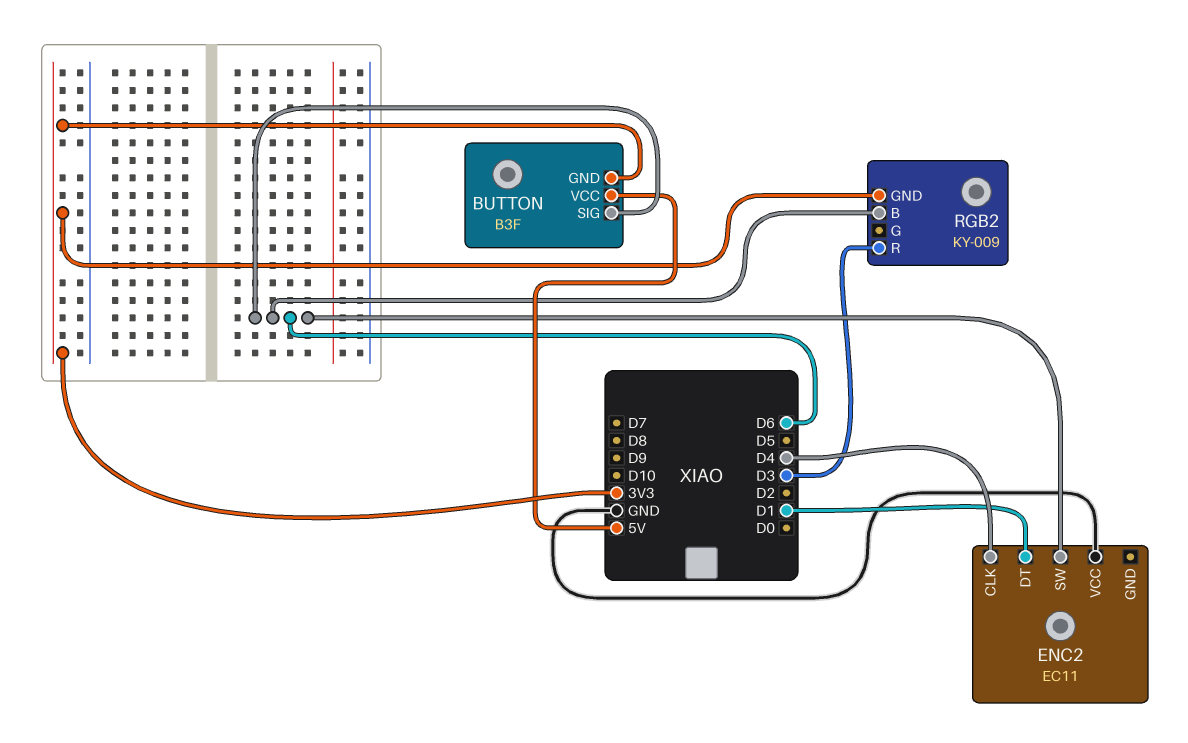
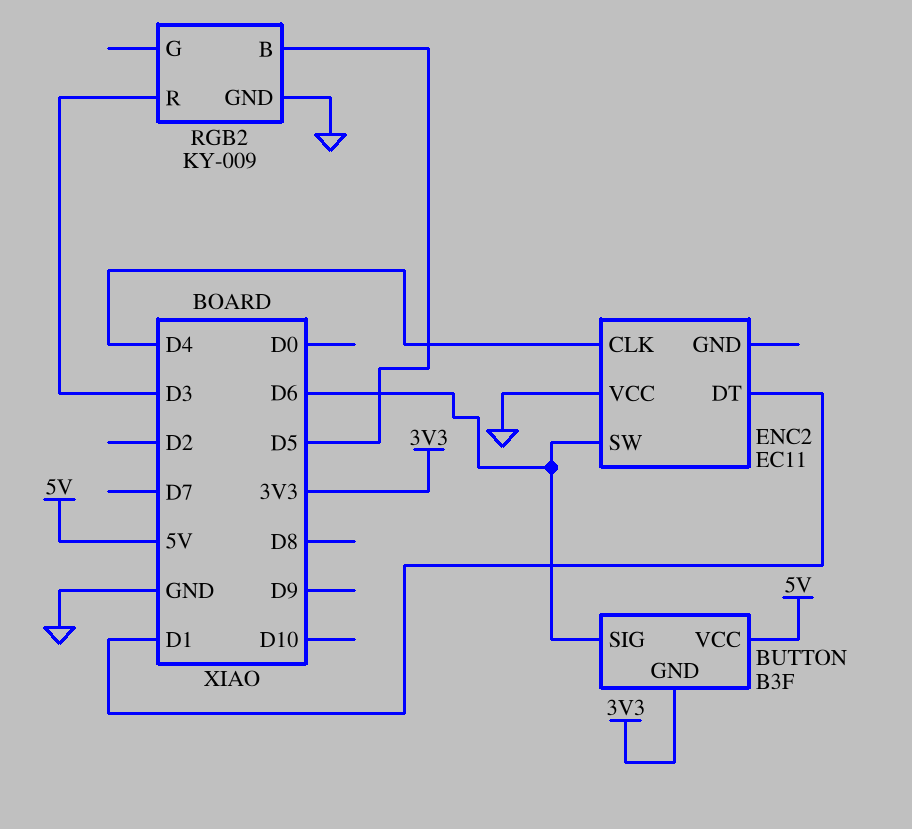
RGB2 pin B: D6 -> D5
RGB2 pin GND: 3V3 -> GND

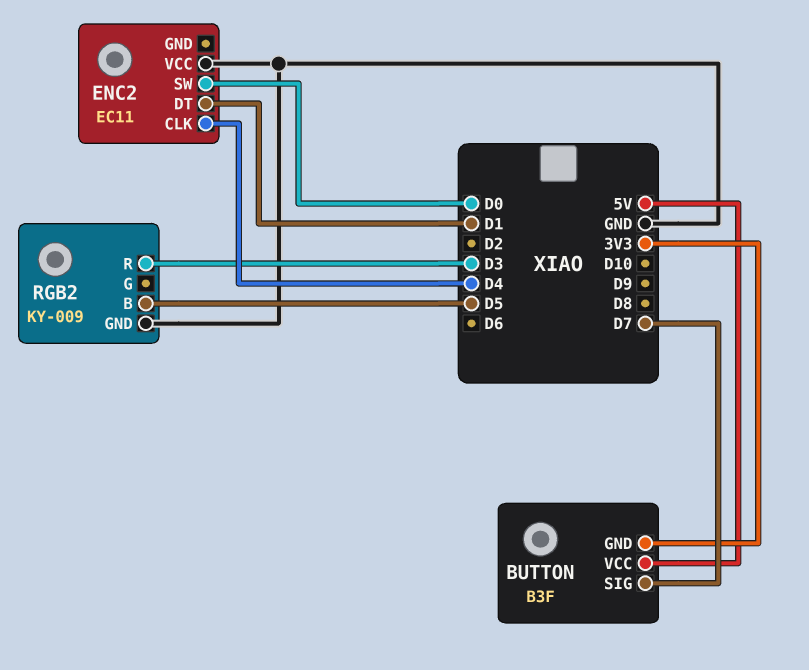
BUTTON pin SIG: D6 -> D7
ENC2 pin SW: D6 -> D0

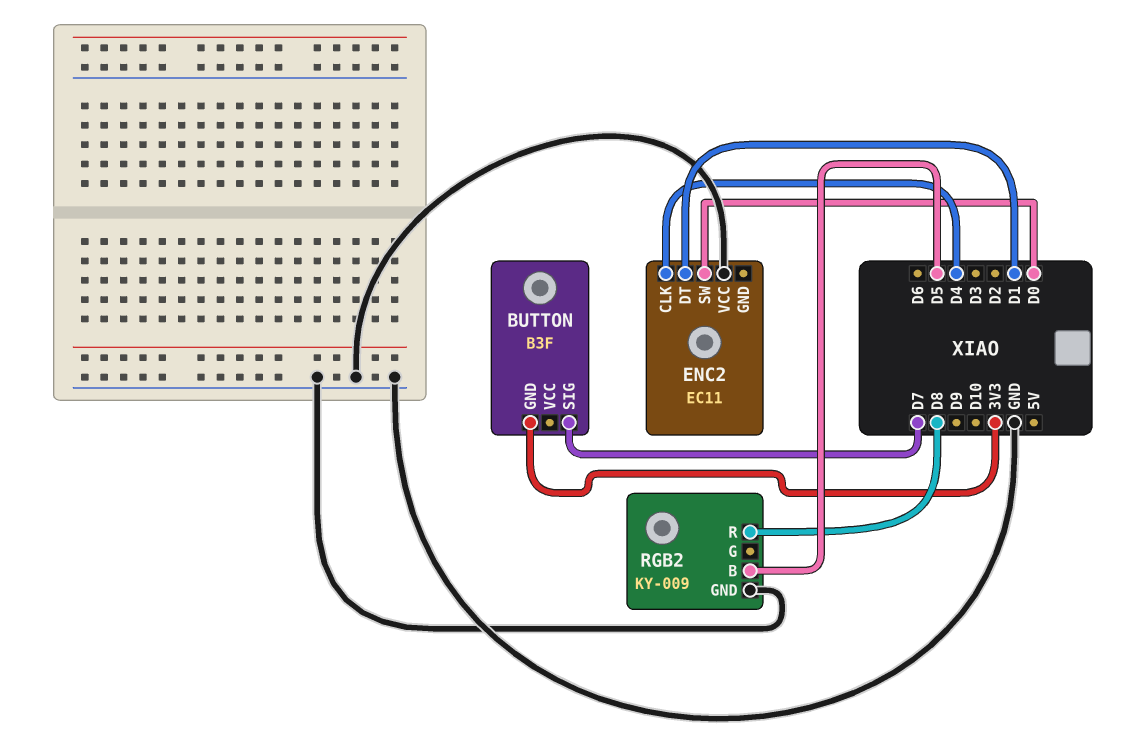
BUTTON pin VCC: 5V -> none
RGB2 pin R: D3 -> D8

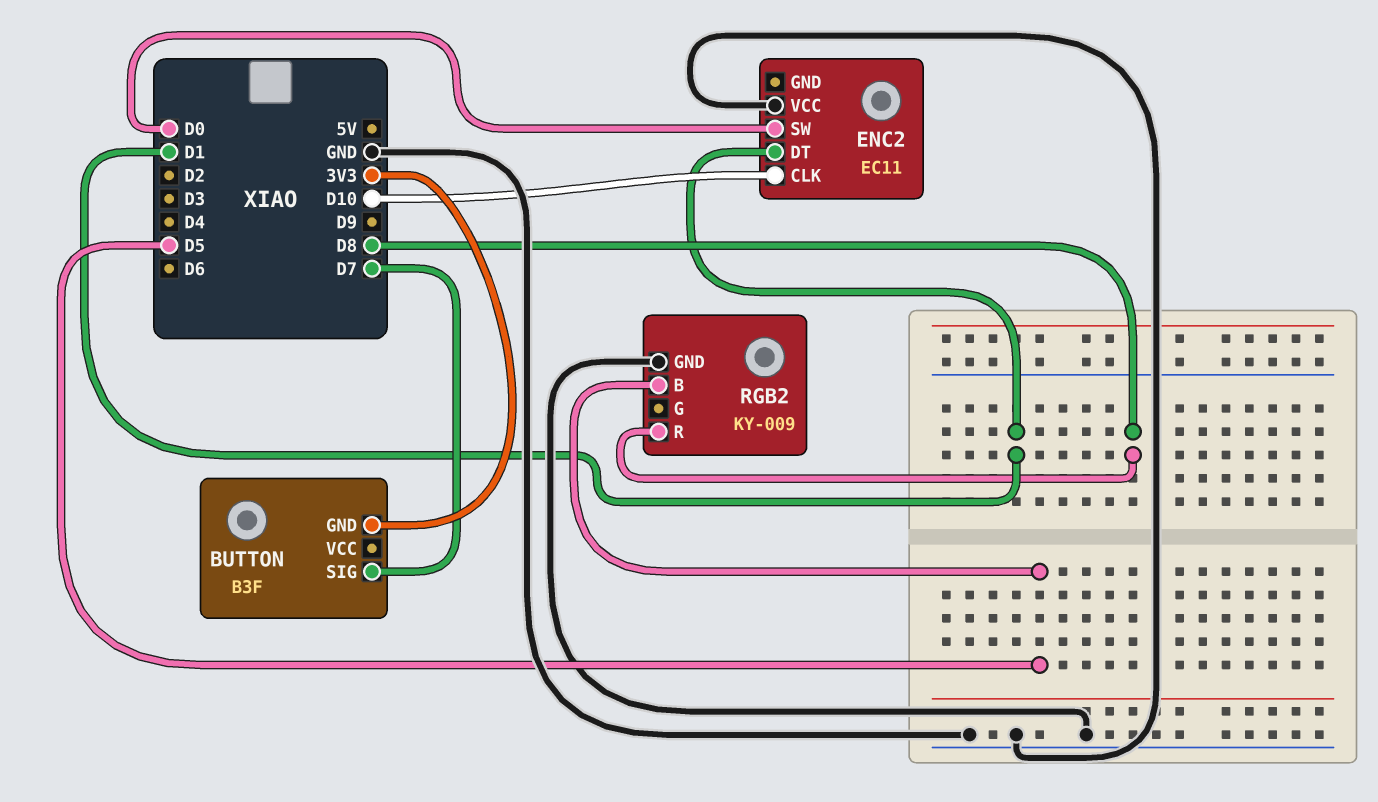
ENC2 pin CLK: D4 -> D10

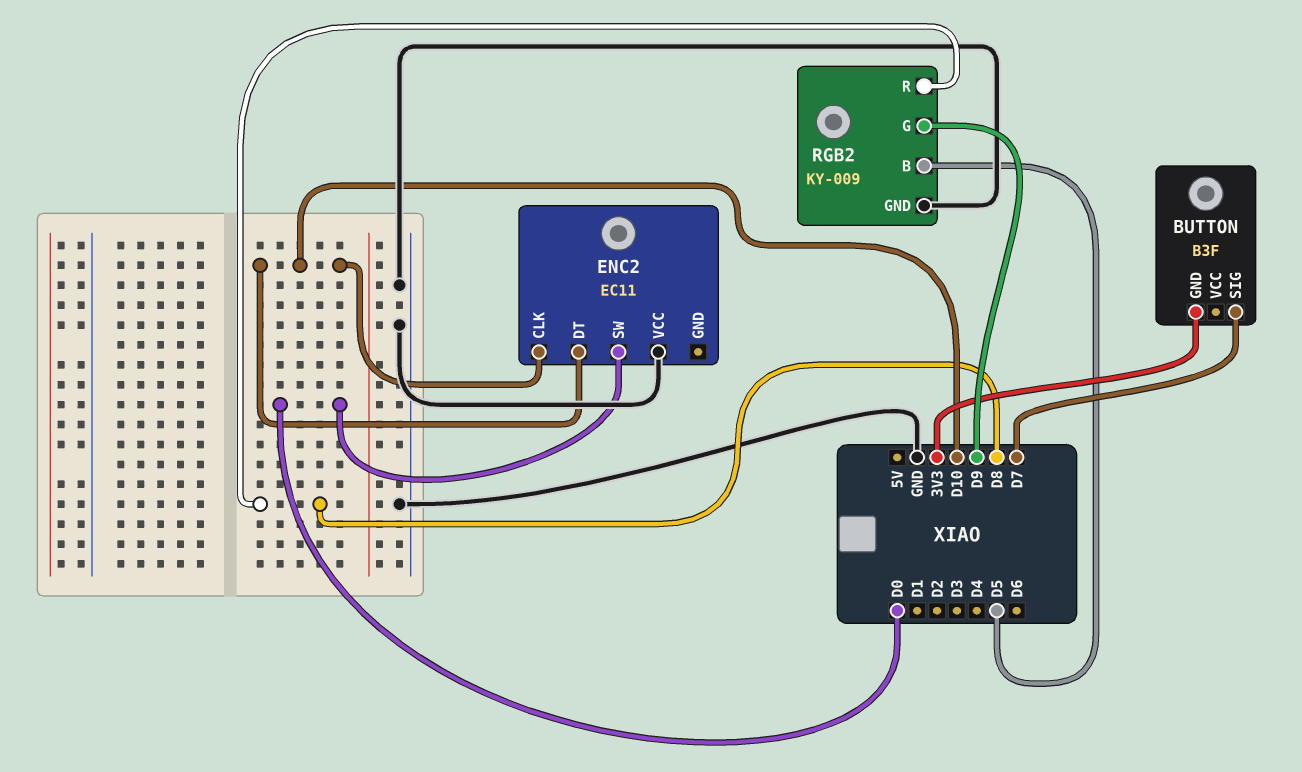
ENC2 pin DT: D1 -> D10
RGB2 pin G: none -> D9

